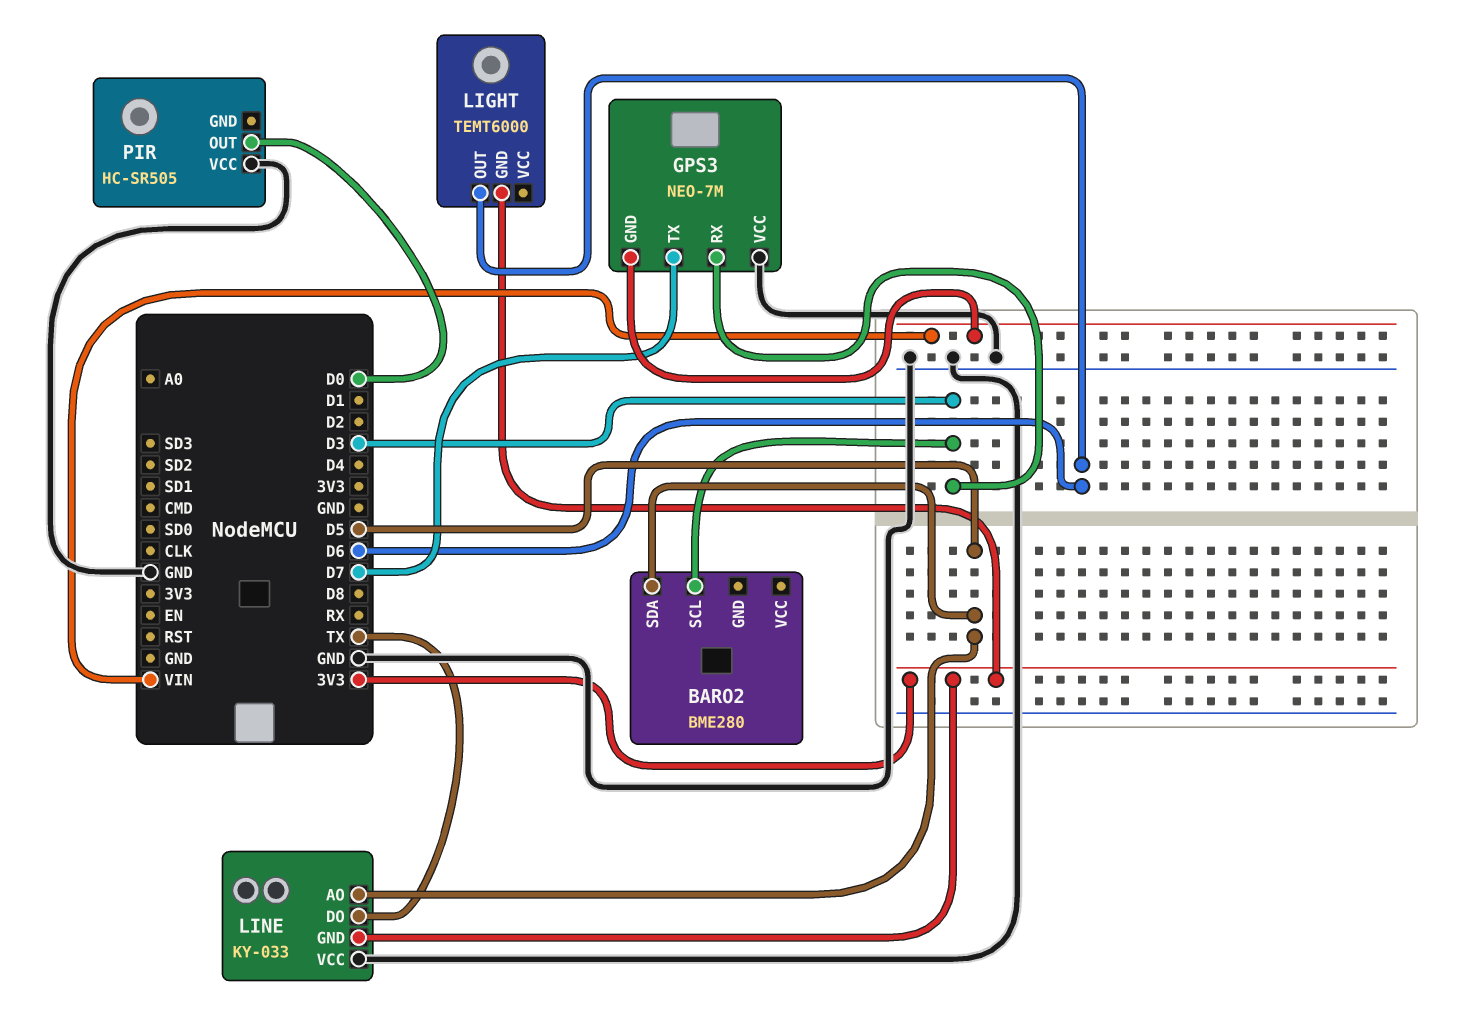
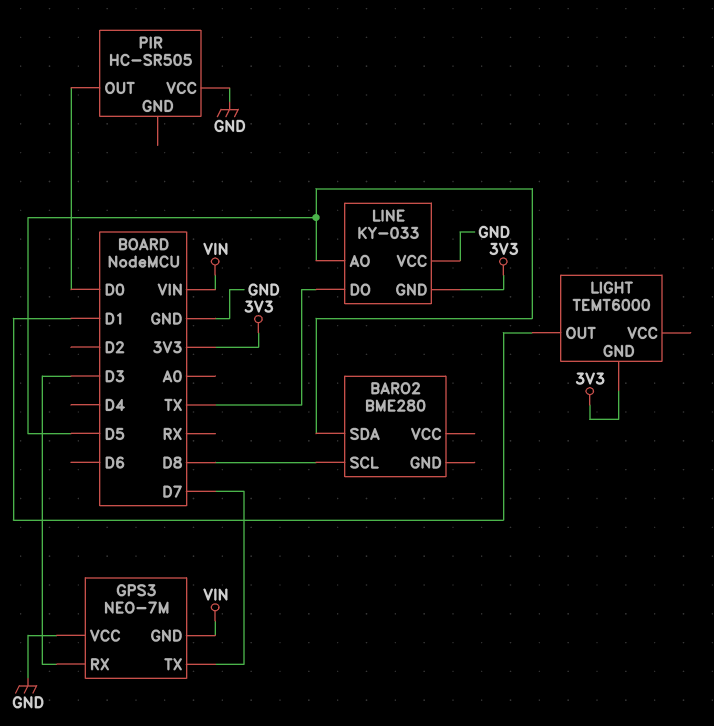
BARO2 pin SCL: D3 -> D8
LIGHT pin OUT: D6 -> D1

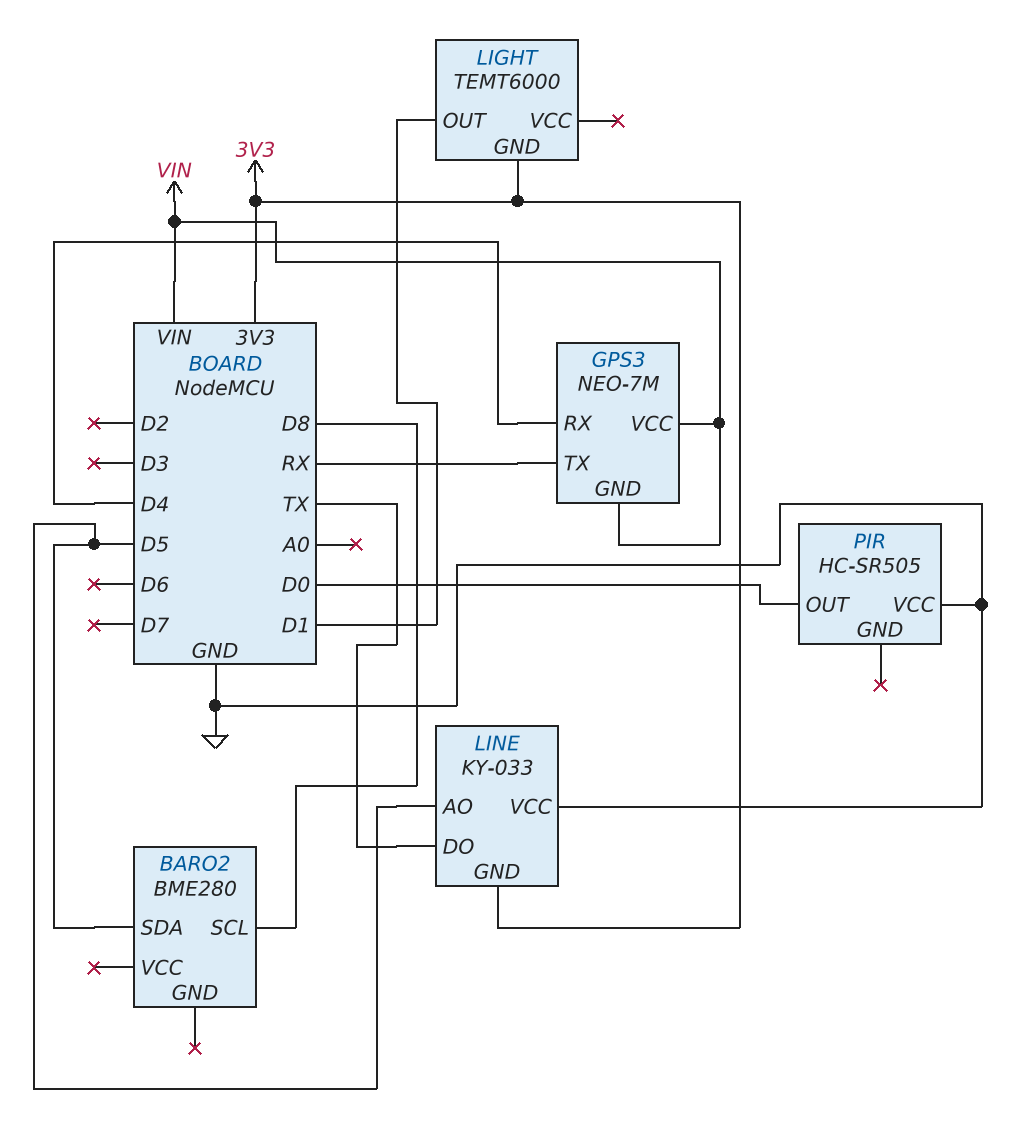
GPS3 pin RX: D3 -> D4
GPS3 pin TX: D7 -> RX
GPS3 pin VCC: GND -> VIN

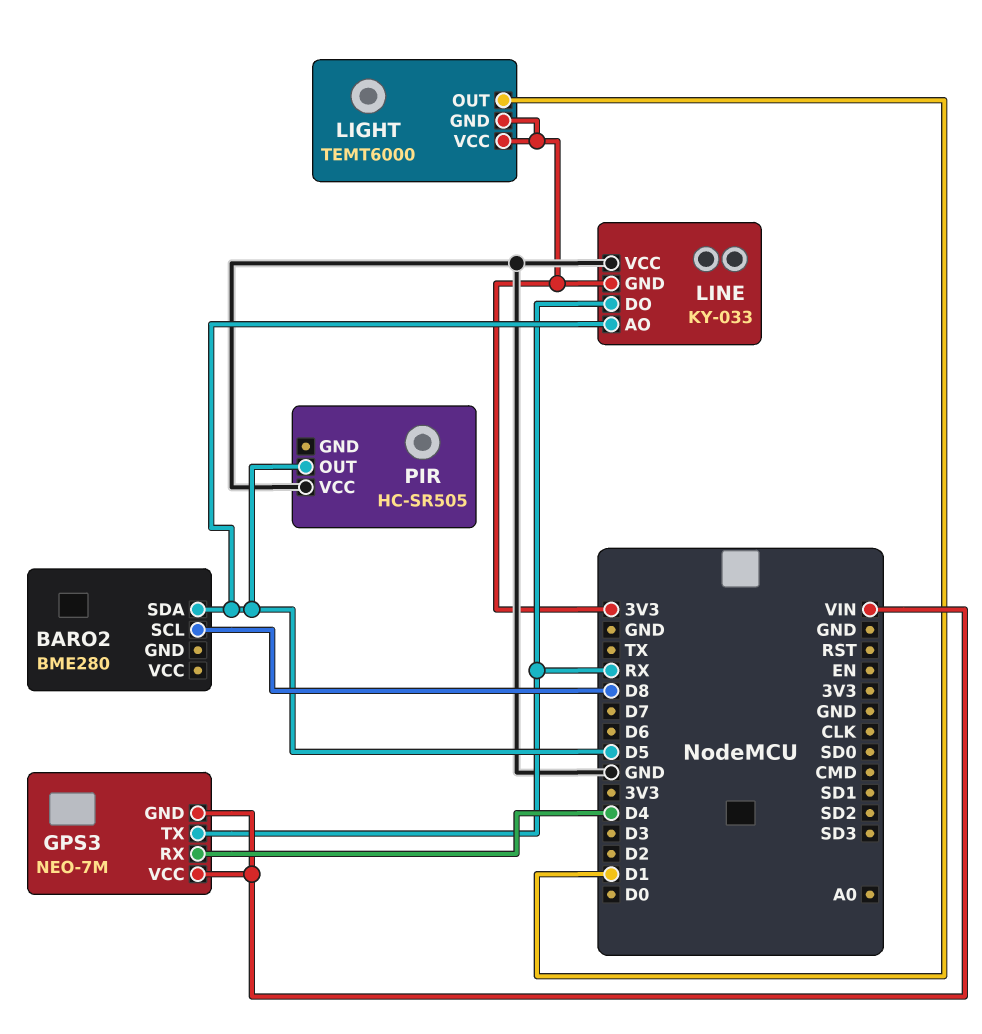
LIGHT pin VCC: none -> 3V3
LINE pin DO: TX -> RX
PIR pin OUT: D0 -> D5

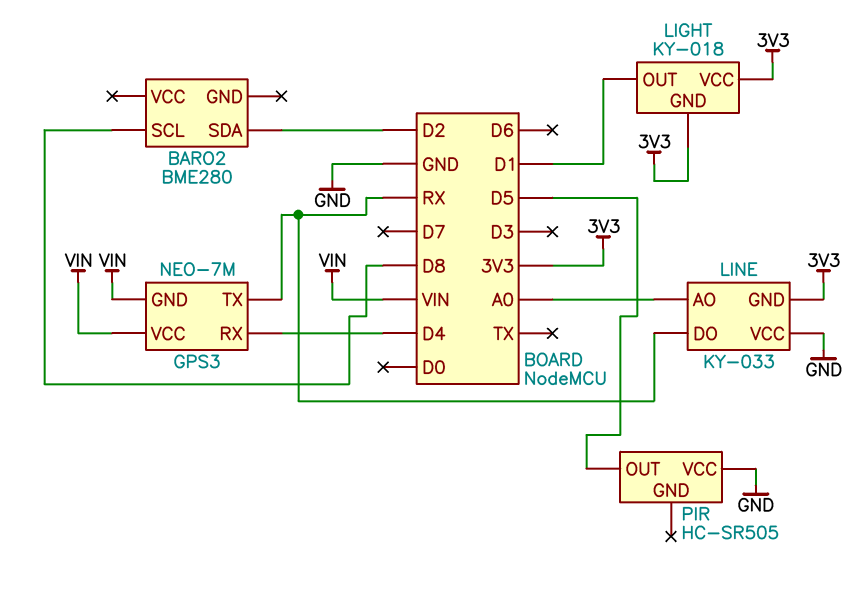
BARO2 pin SDA: D5 -> D2
LIGHT: TEMT6000 -> KY-018
LINE pin AO: D5 -> A0

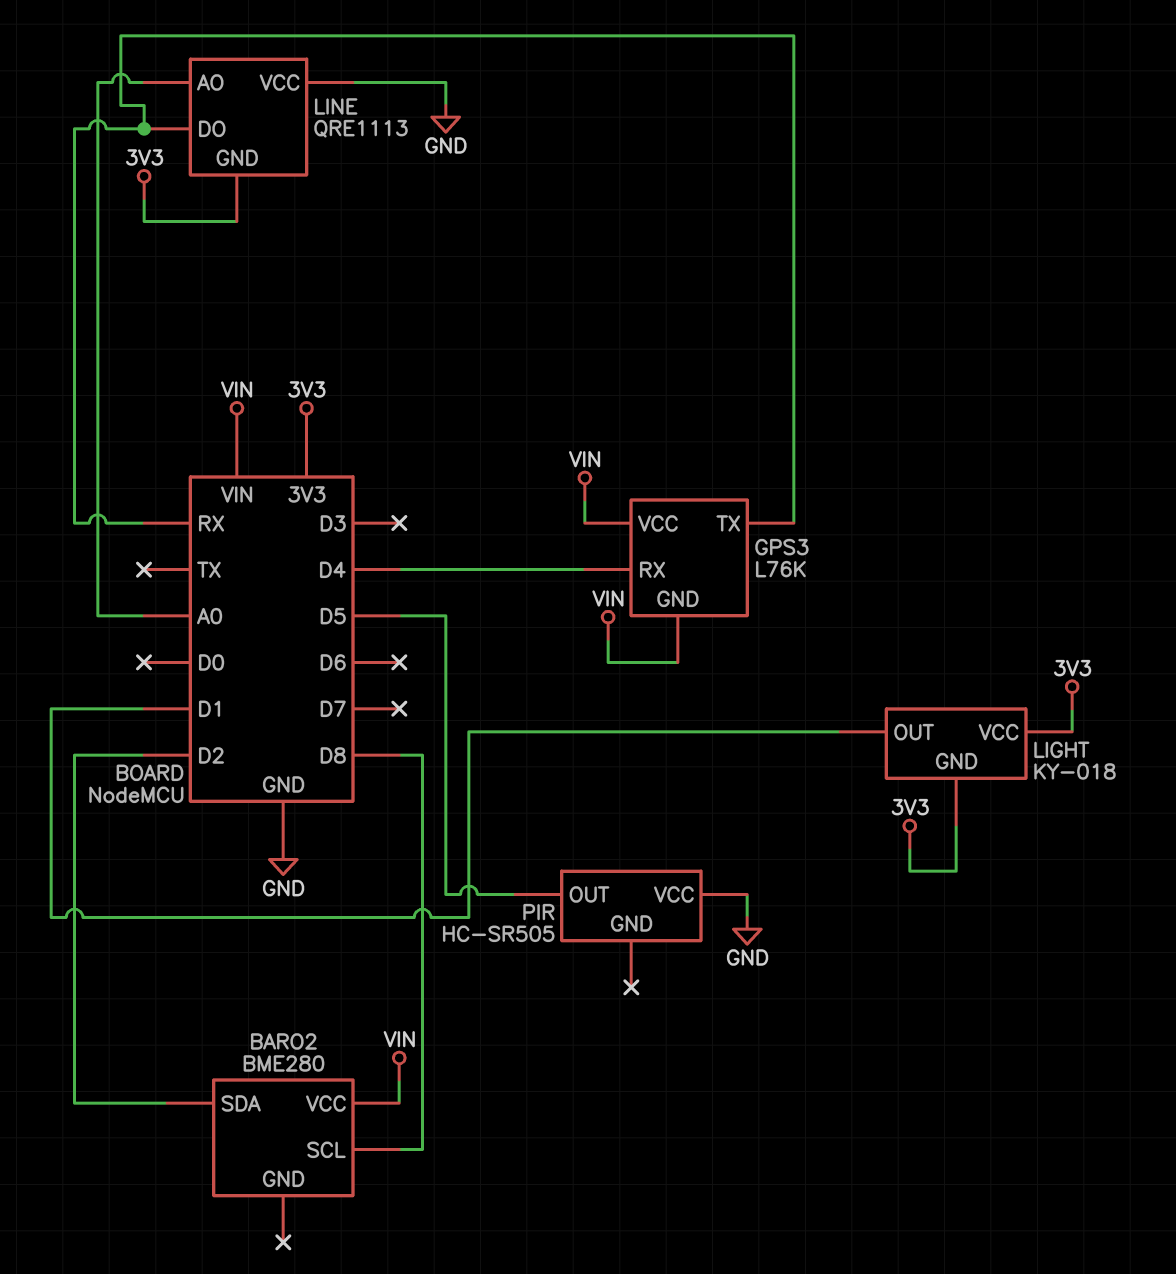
BARO2 pin VCC: none -> VIN
GPS3: NEO-7M -> L76K
LINE: KY-033 -> QRE1113

